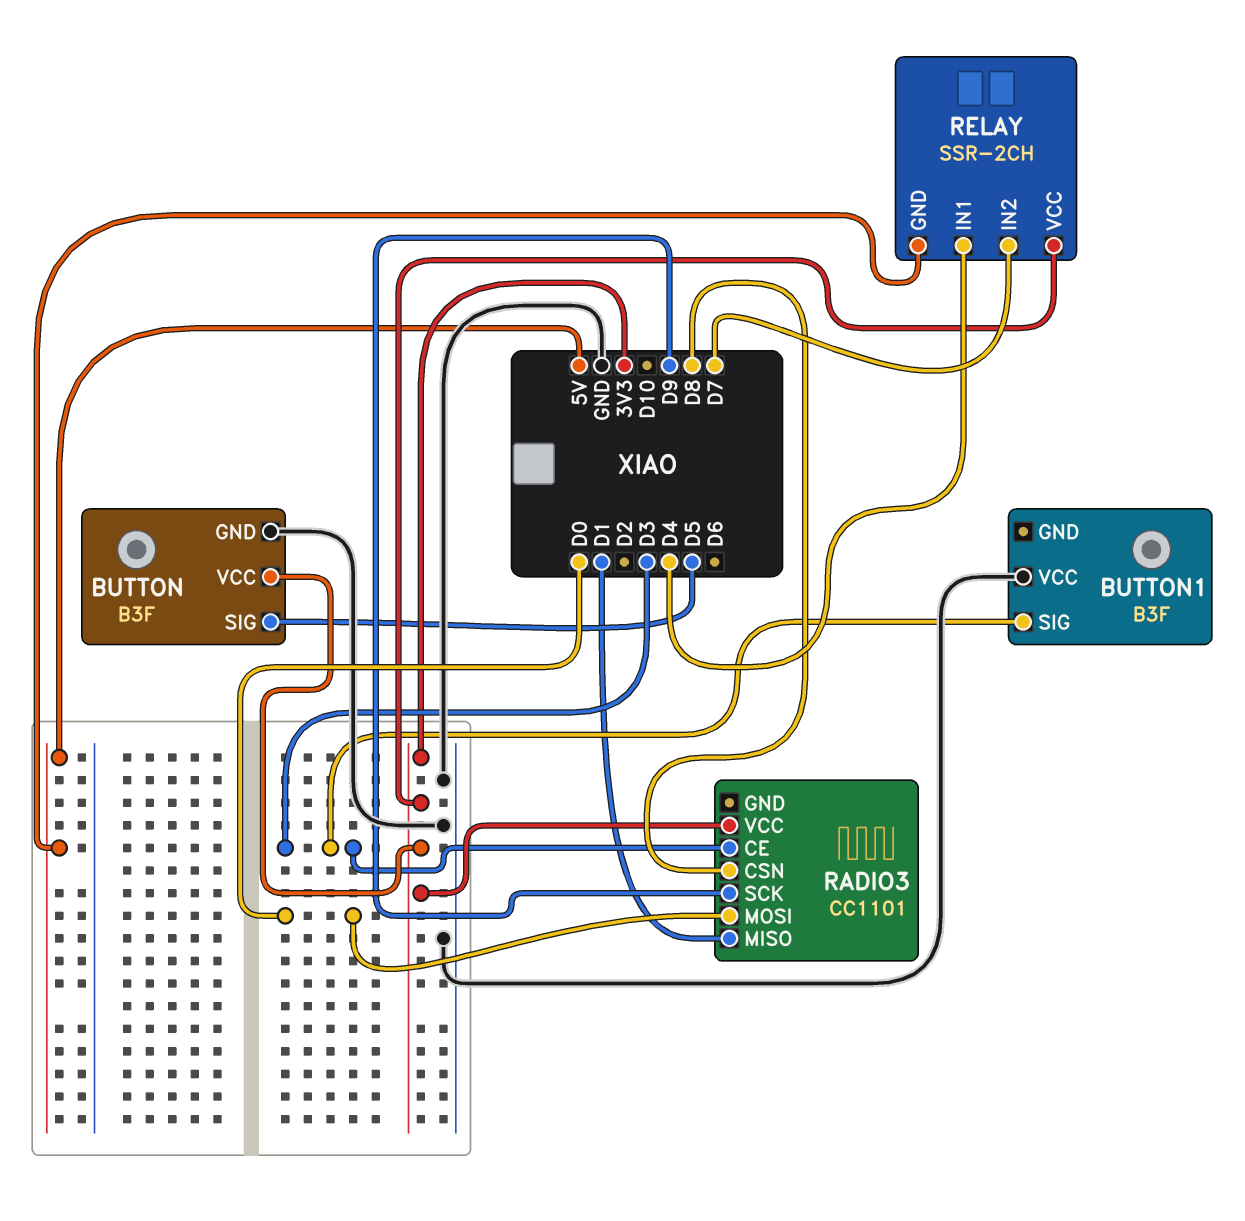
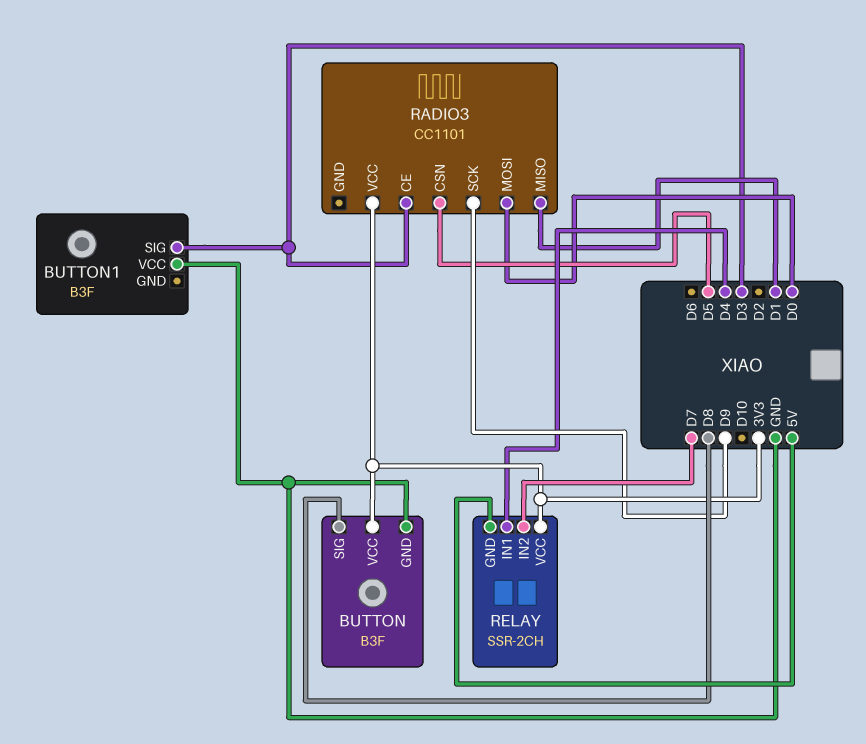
BUTTON pin SIG: D5 -> D8
RADIO3 pin CSN: D8 -> D5

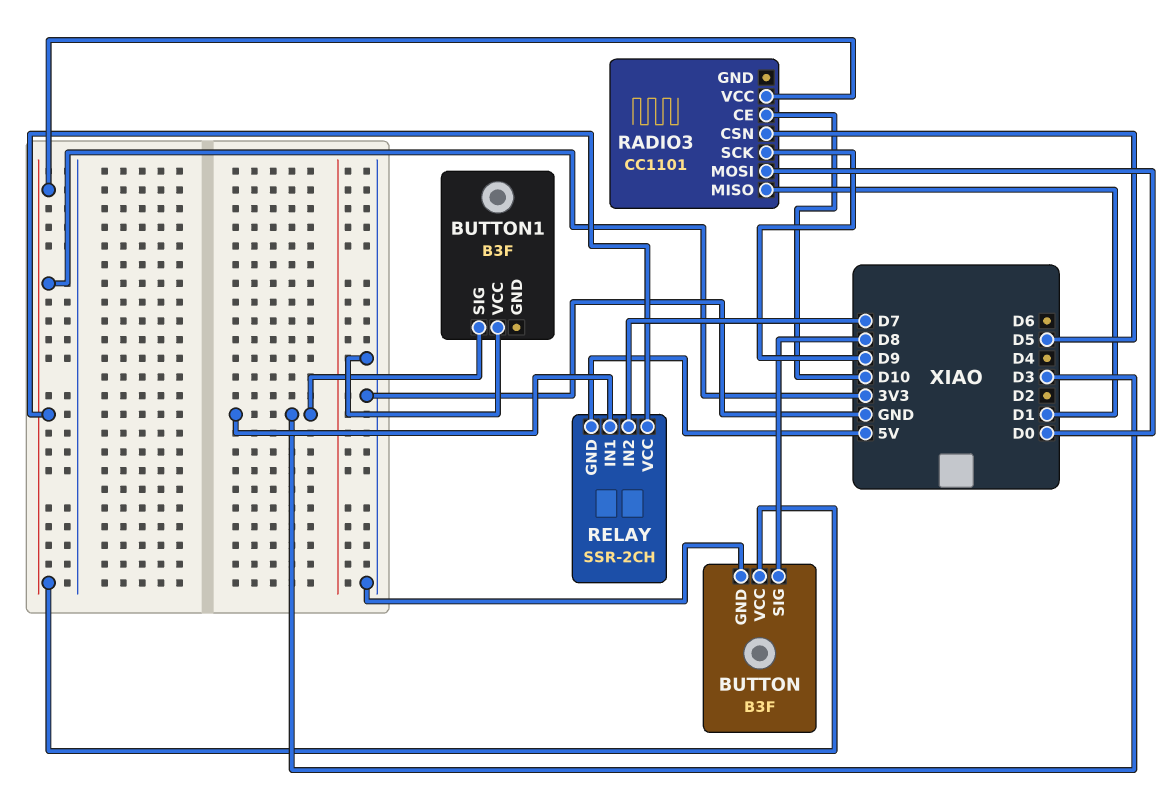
RADIO3 pin CE: D3 -> D10
RELAY pin IN1: D4 -> D3

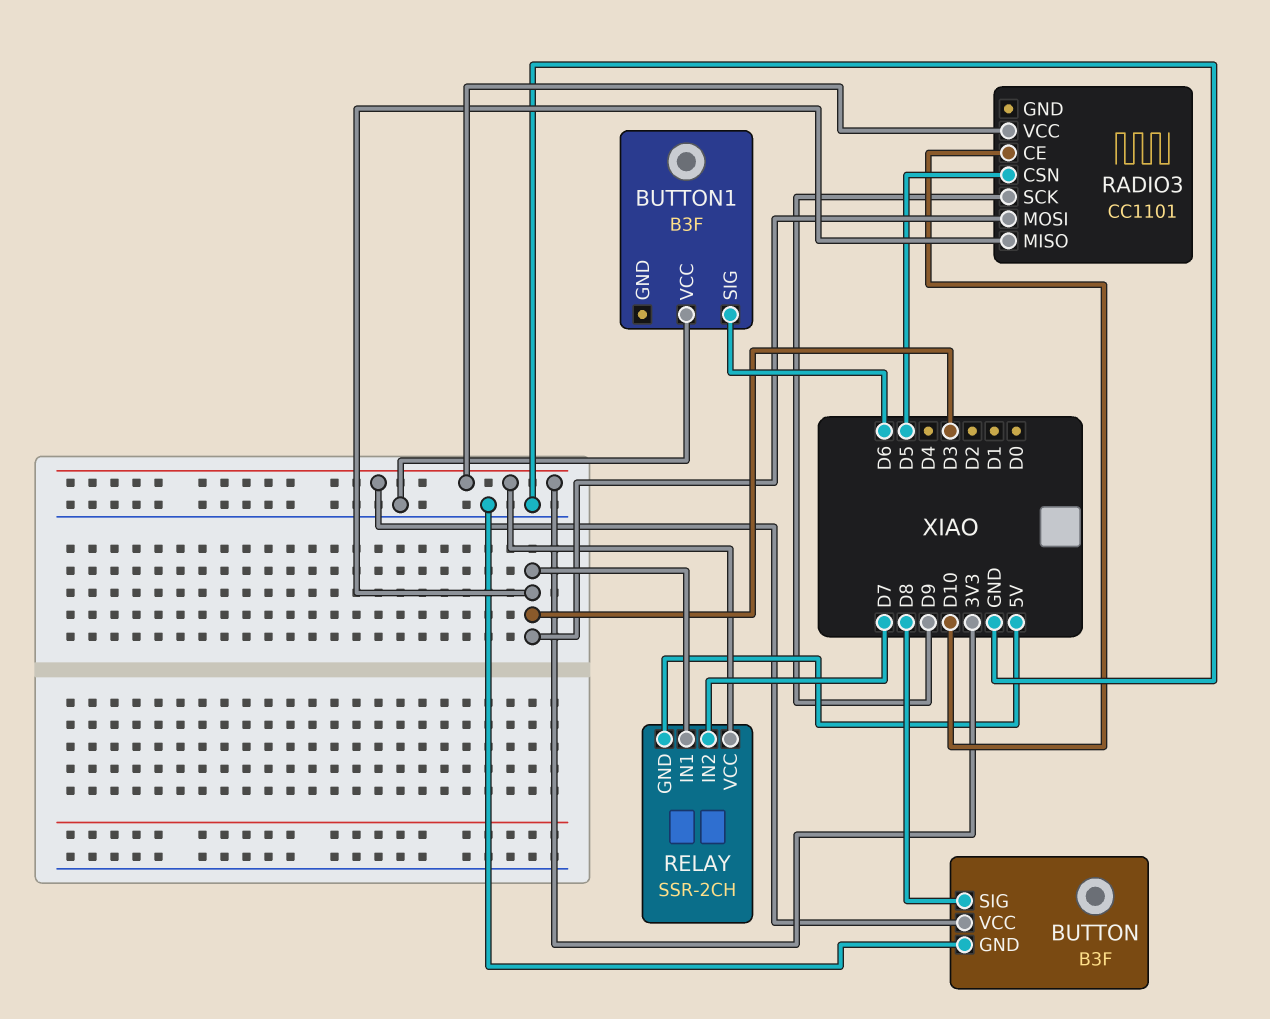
BUTTON1 pin SIG: D3 -> D6
RADIO3 pin MISO: D1 -> D3
RADIO3 pin MOSI: D0 -> D3

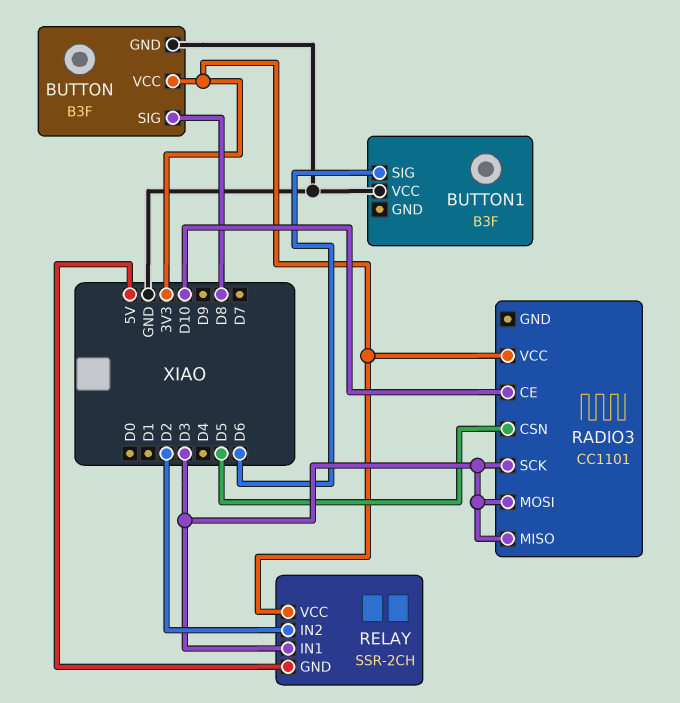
RADIO3 pin SCK: D9 -> D3
RELAY pin IN2: D7 -> D2

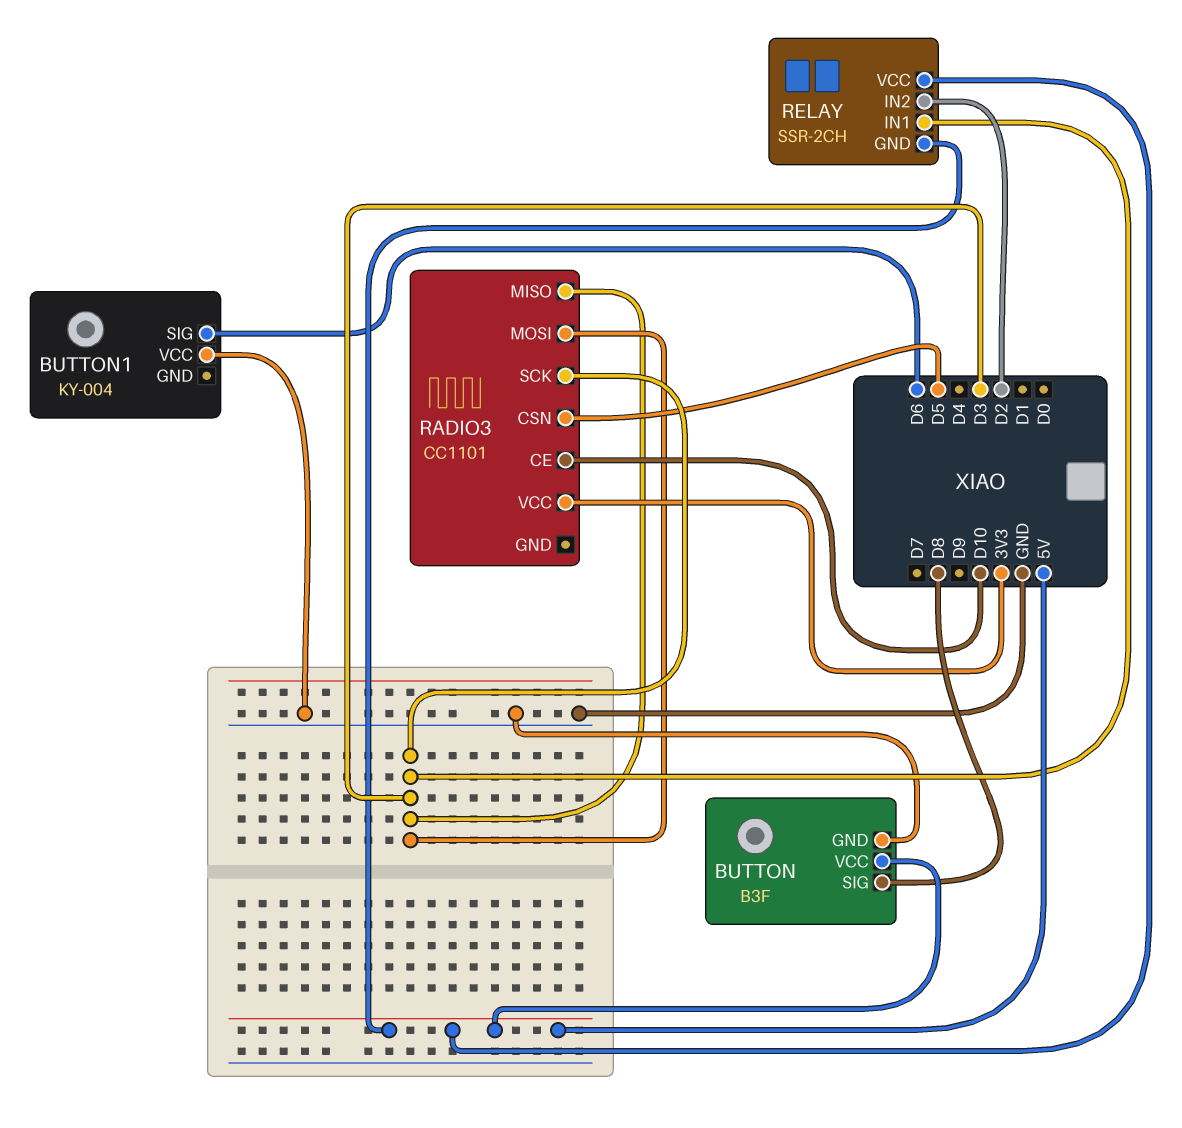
BUTTON pin VCC: 3V3 -> 5V
BUTTON1: B3F -> KY-004
RELAY pin VCC: 3V3 -> 5V

